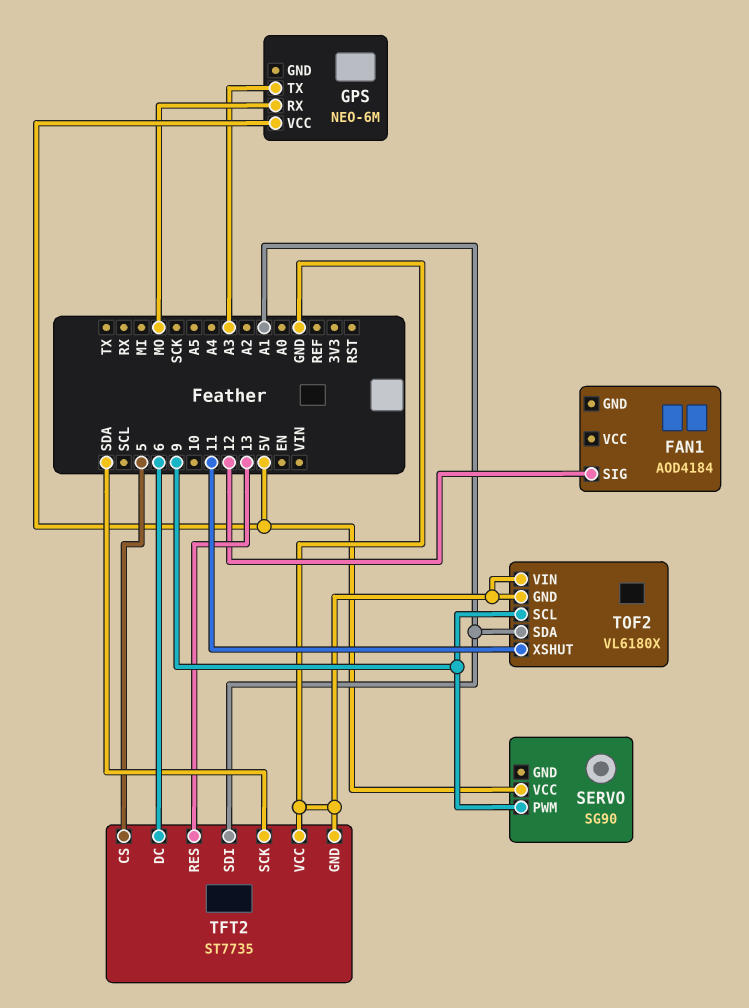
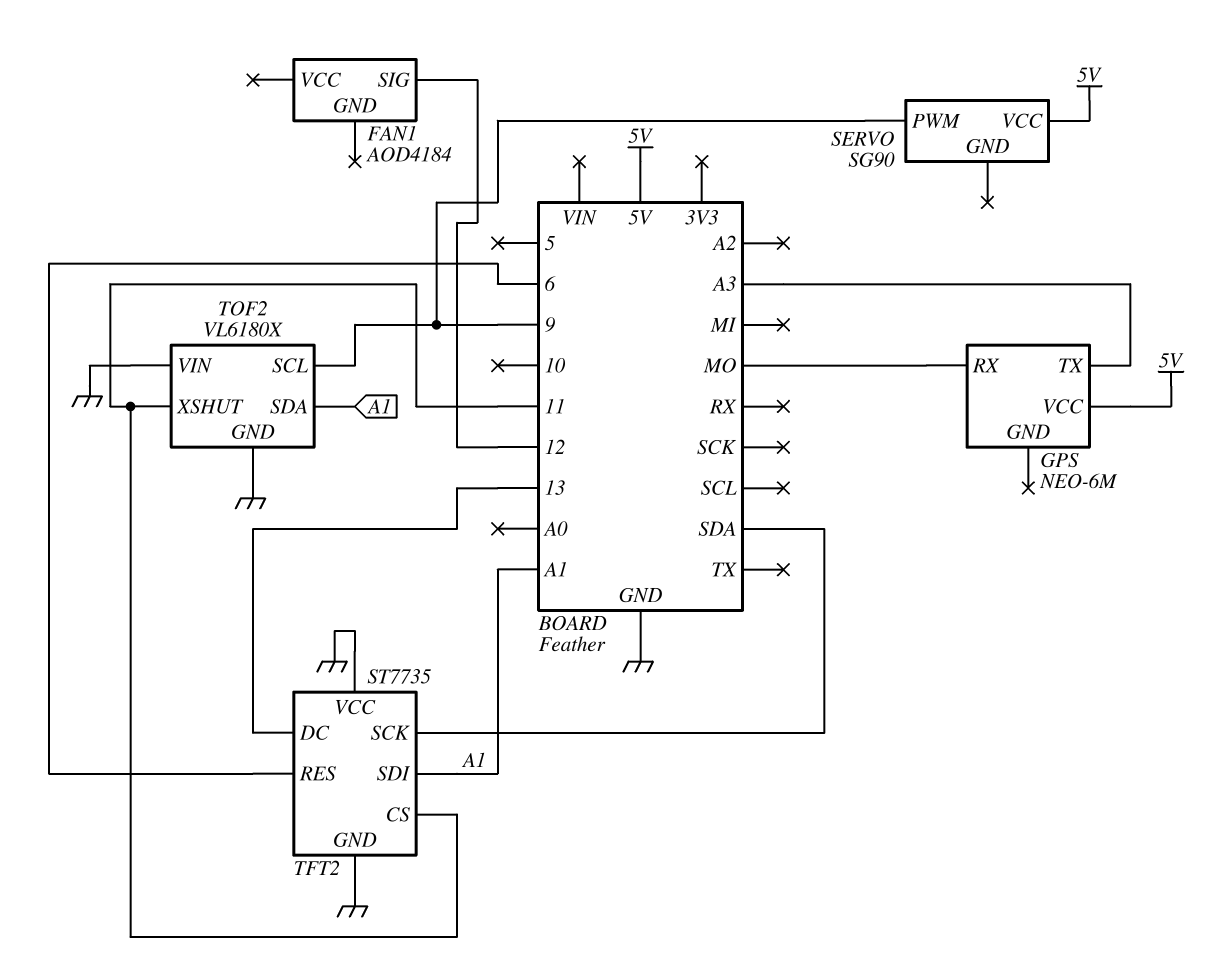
TFT2 pin CS: 5 -> 11
TFT2 pin DC: 6 -> 13
TFT2 pin RES: 13 -> 6

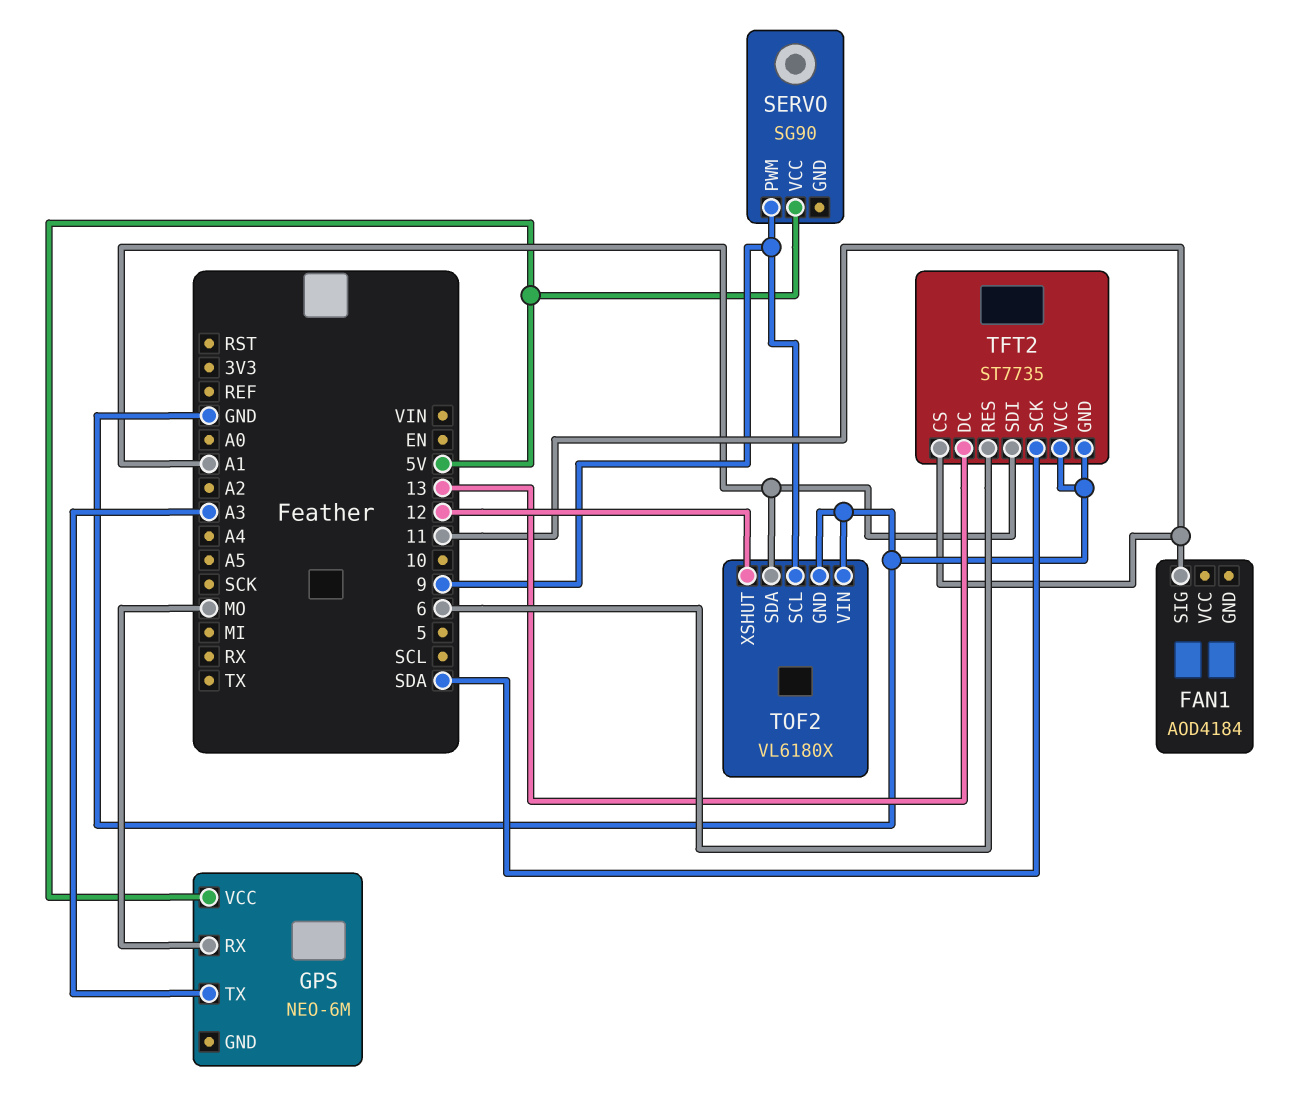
FAN1 pin SIG: 12 -> 11
TOF2 pin XSHUT: 11 -> 12

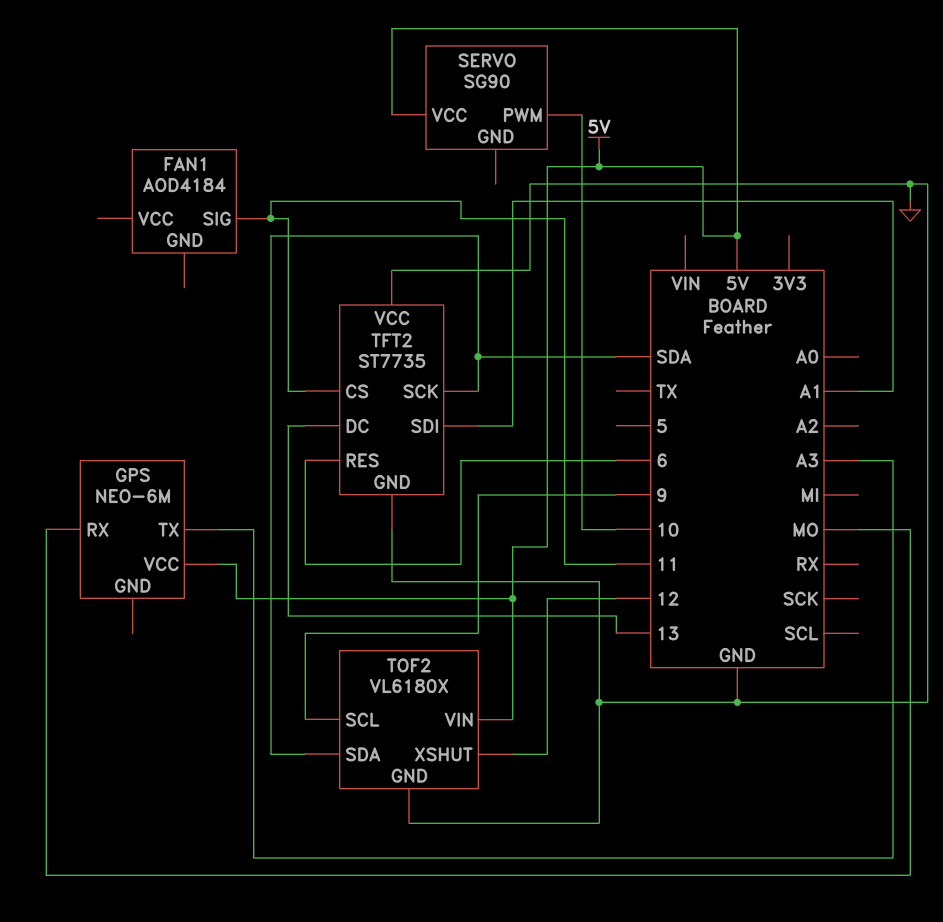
SERVO pin PWM: 9 -> 10
TOF2 pin SDA: A1 -> SDA
TOF2 pin VIN: GND -> 5V

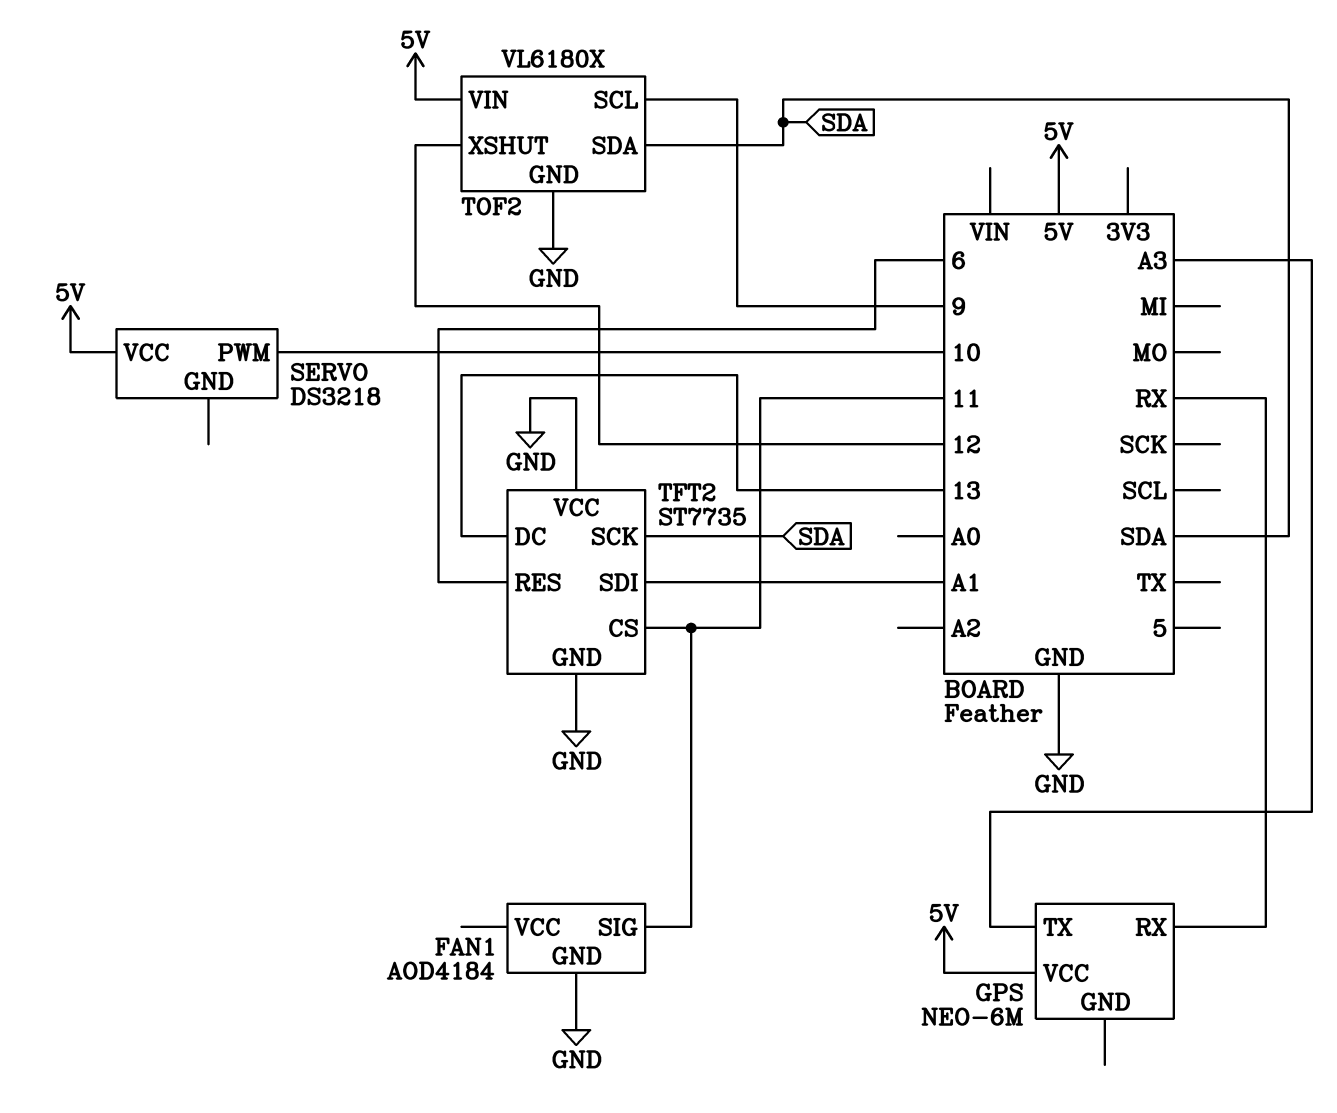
FAN1 pin GND: none -> GND
GPS pin RX: MO -> RX
SERVO: SG90 -> DS3218

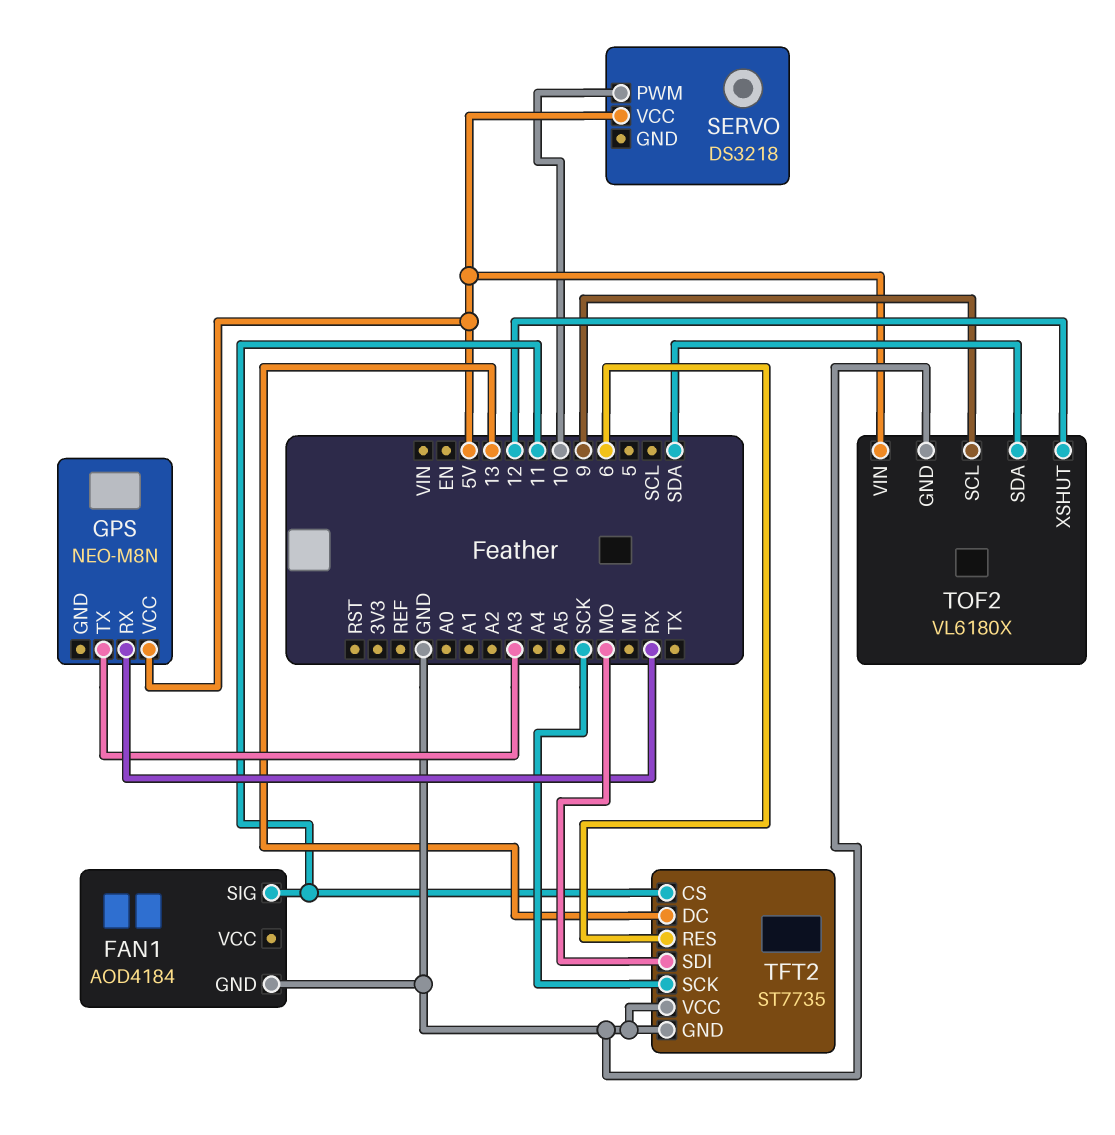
GPS: NEO-6M -> NEO-M8N
TFT2 pin SCK: SDA -> SCK
TFT2 pin SDI: A1 -> MO

